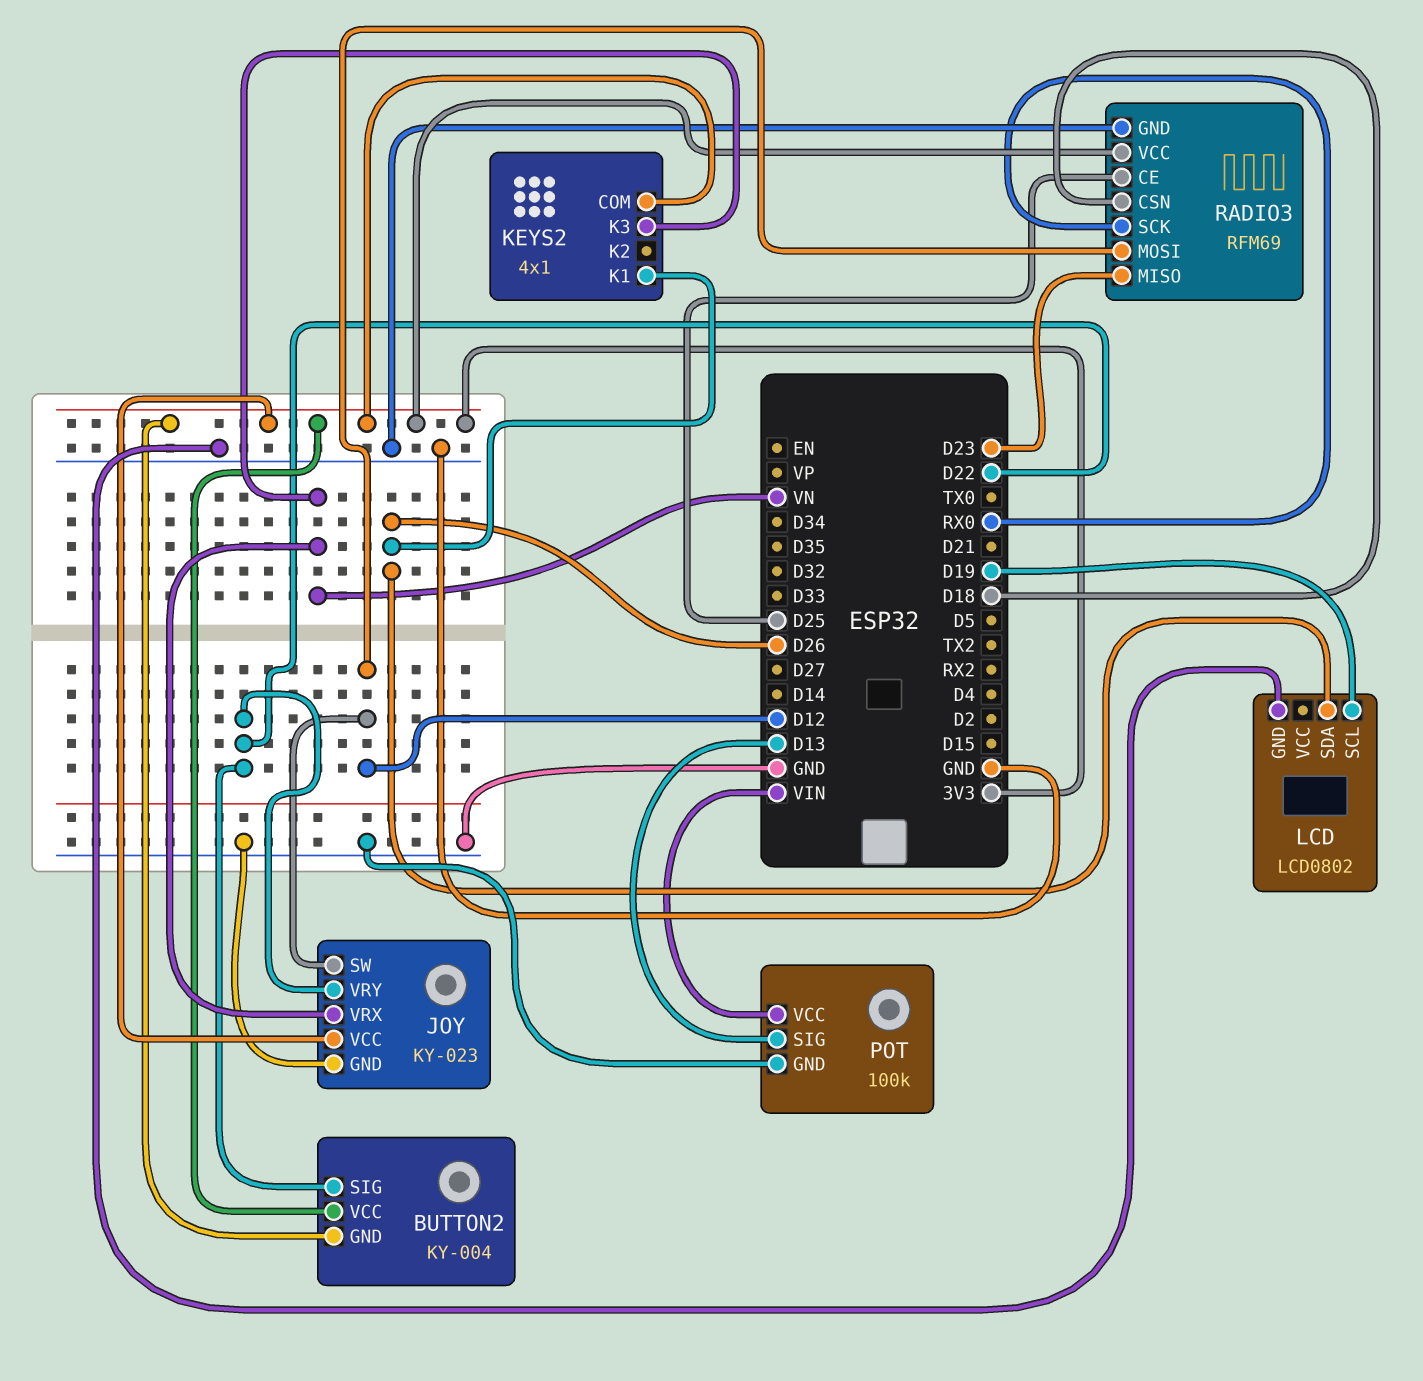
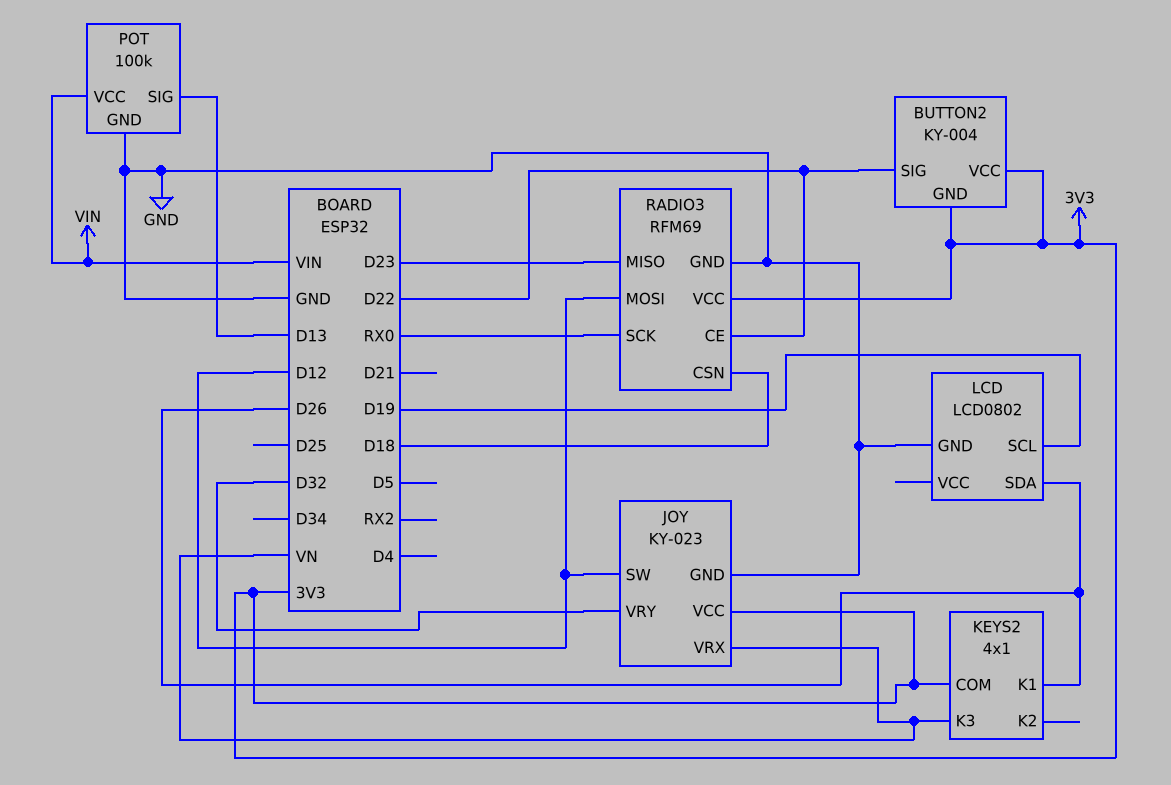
JOY pin VRY: D22 -> D32
RADIO3 pin CE: D25 -> D22

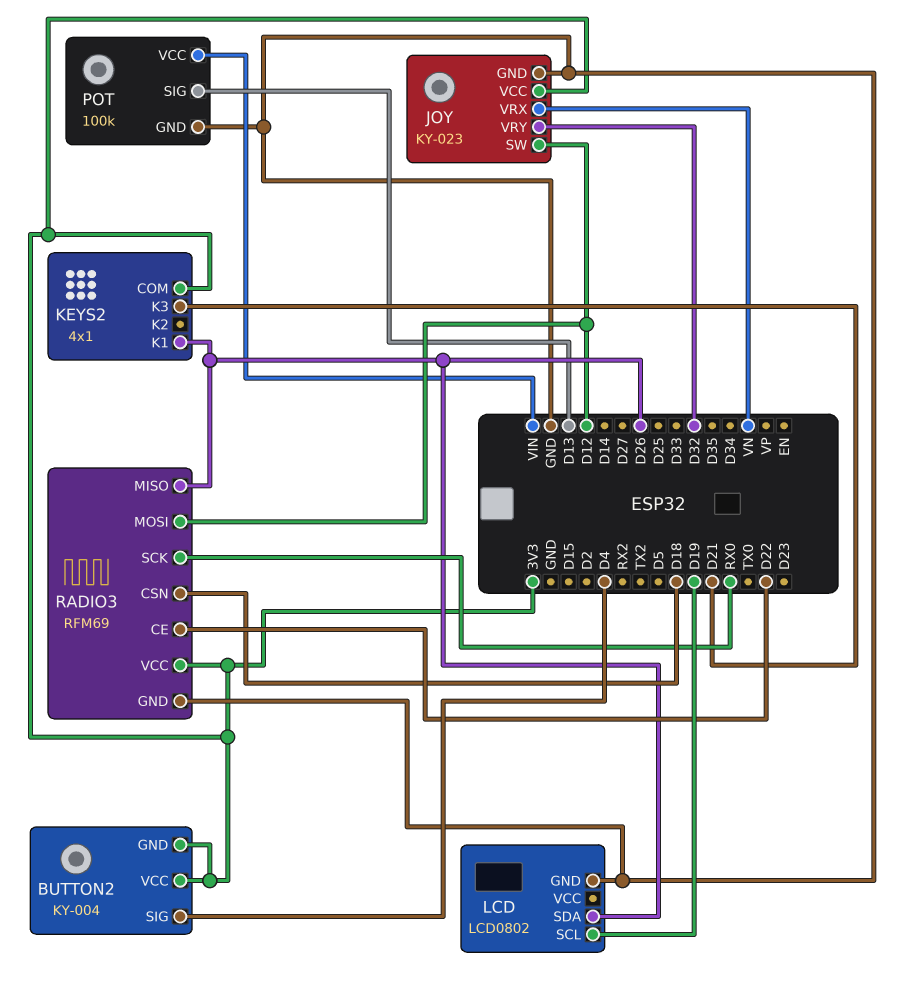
BUTTON2 pin SIG: D22 -> D4
KEYS2 pin K3: VN -> D21
RADIO3 pin MISO: D23 -> D26

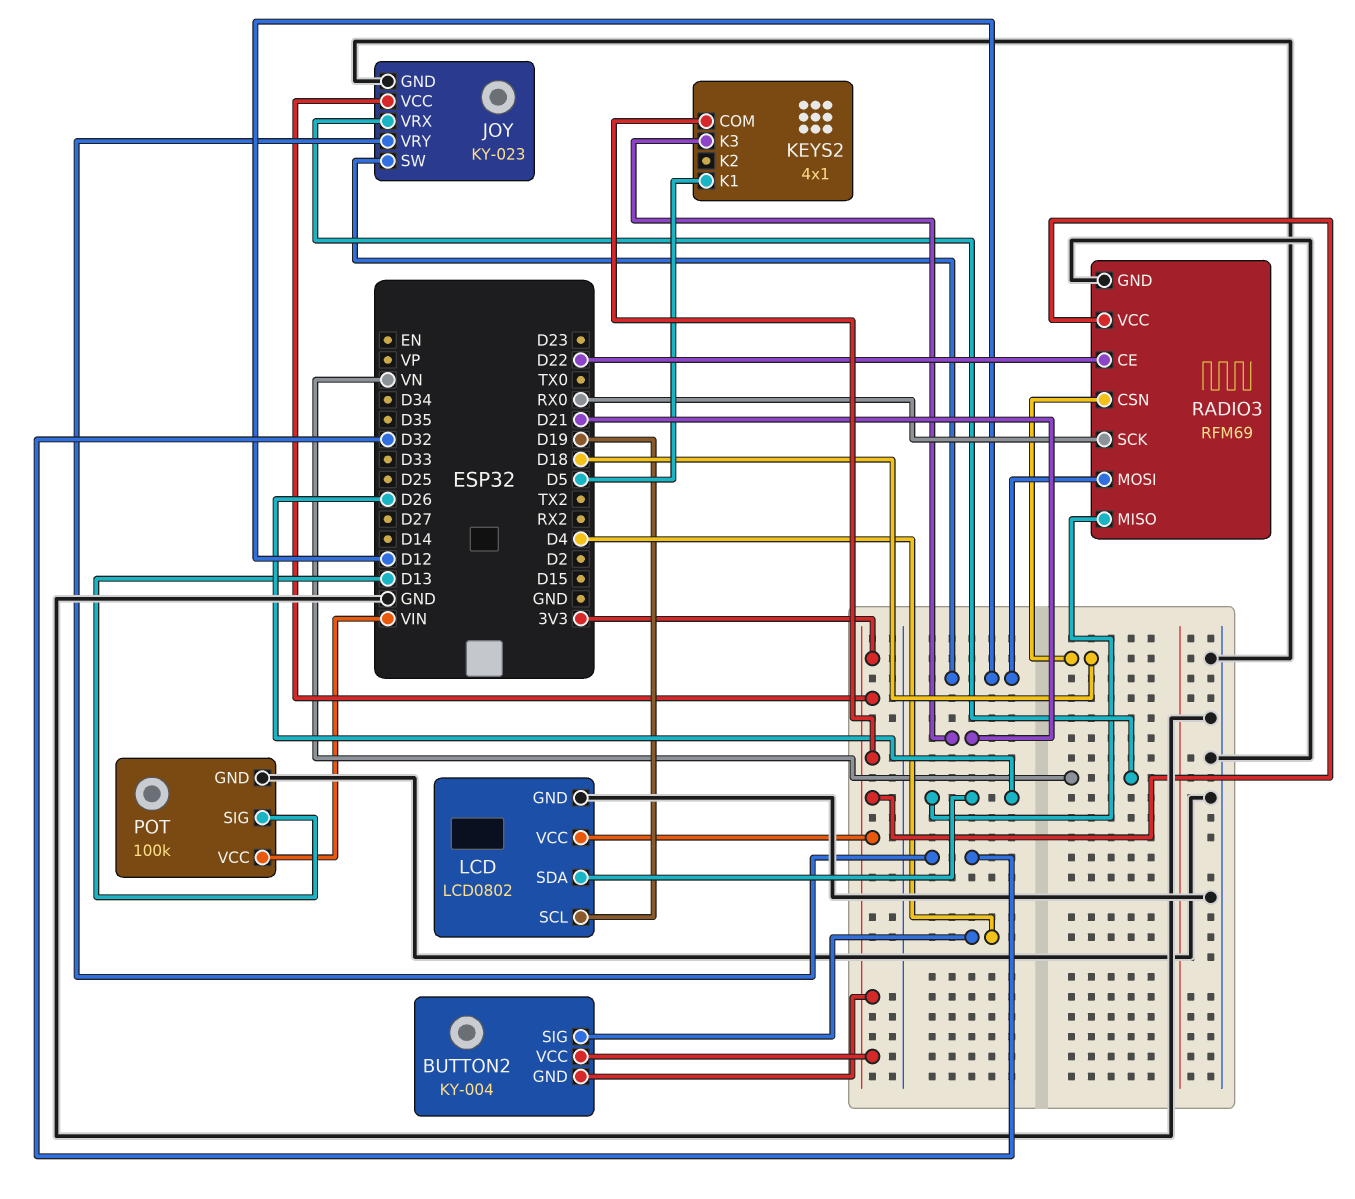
KEYS2 pin K1: D26 -> D5
LCD pin VCC: none -> 3V3

